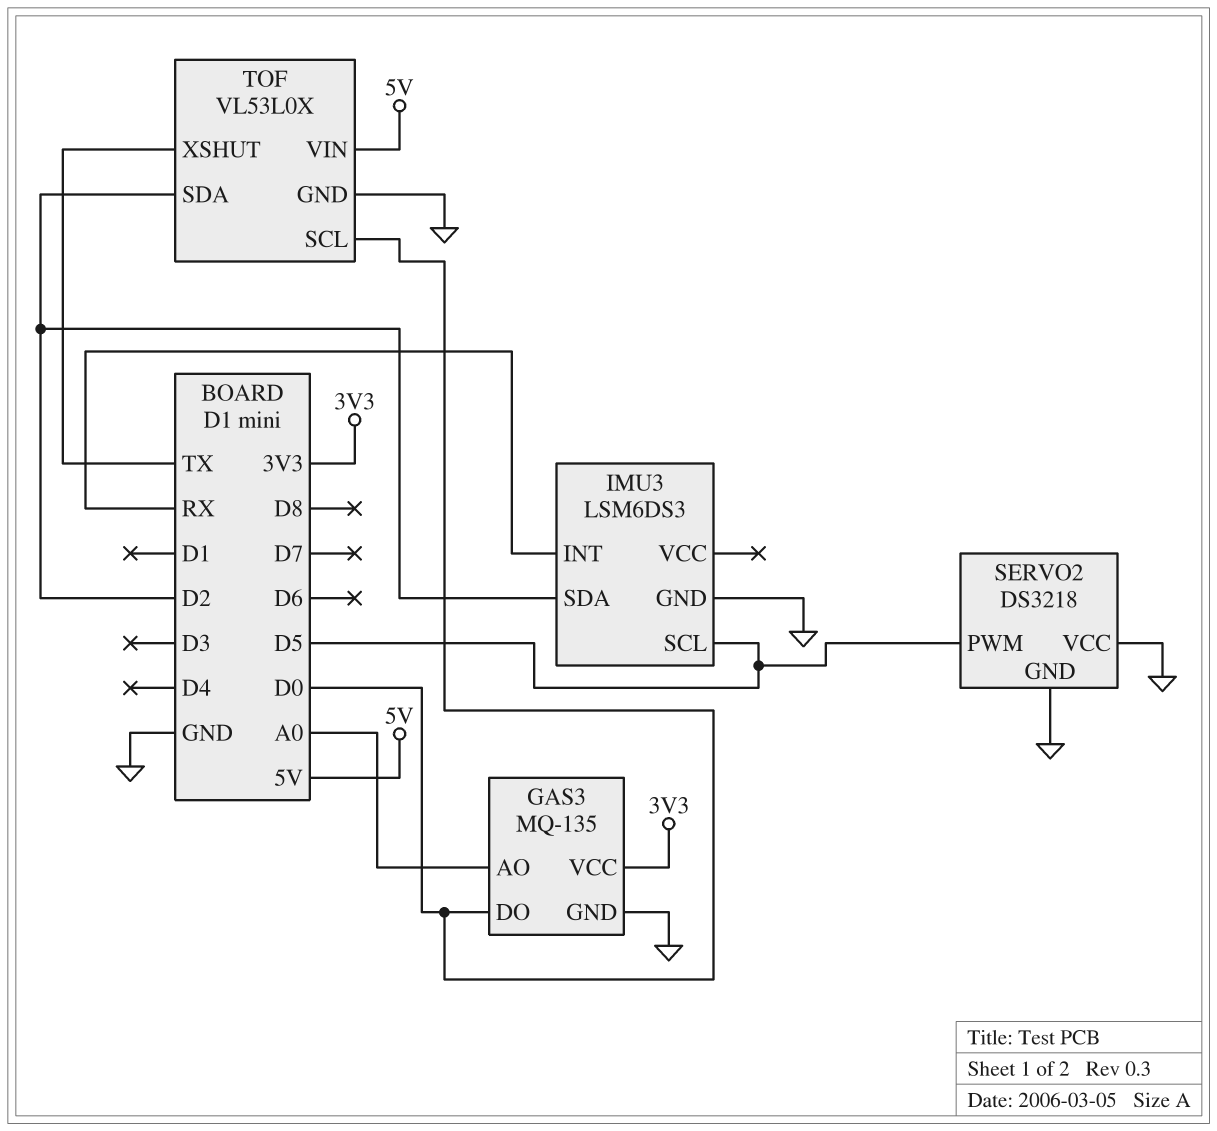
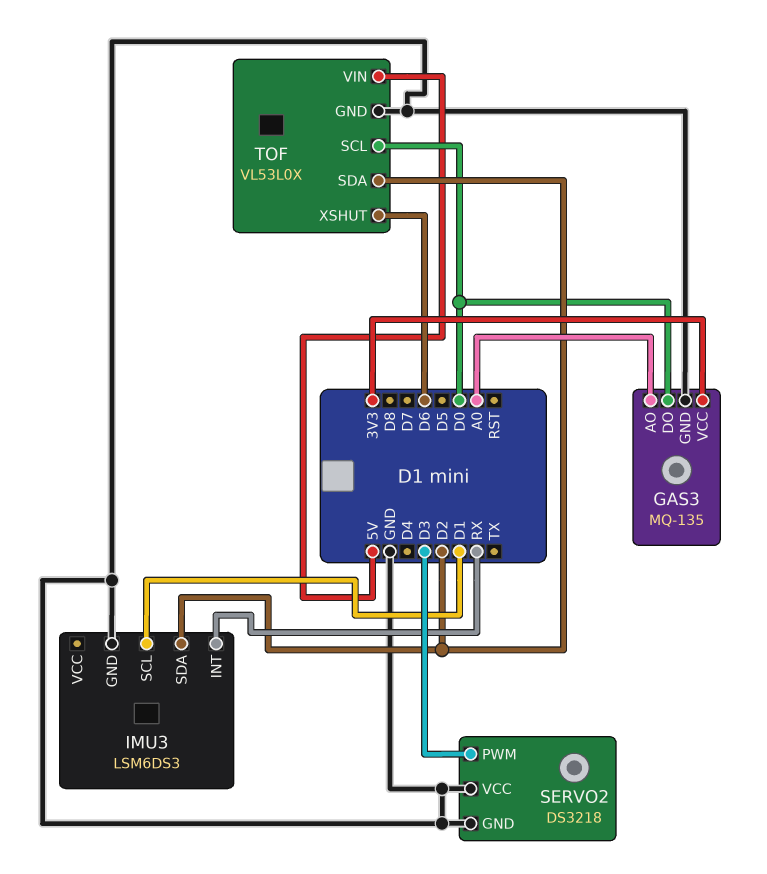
IMU3 pin SCL: D5 -> D1
SERVO2 pin PWM: D5 -> D3
TOF pin XSHUT: TX -> D6

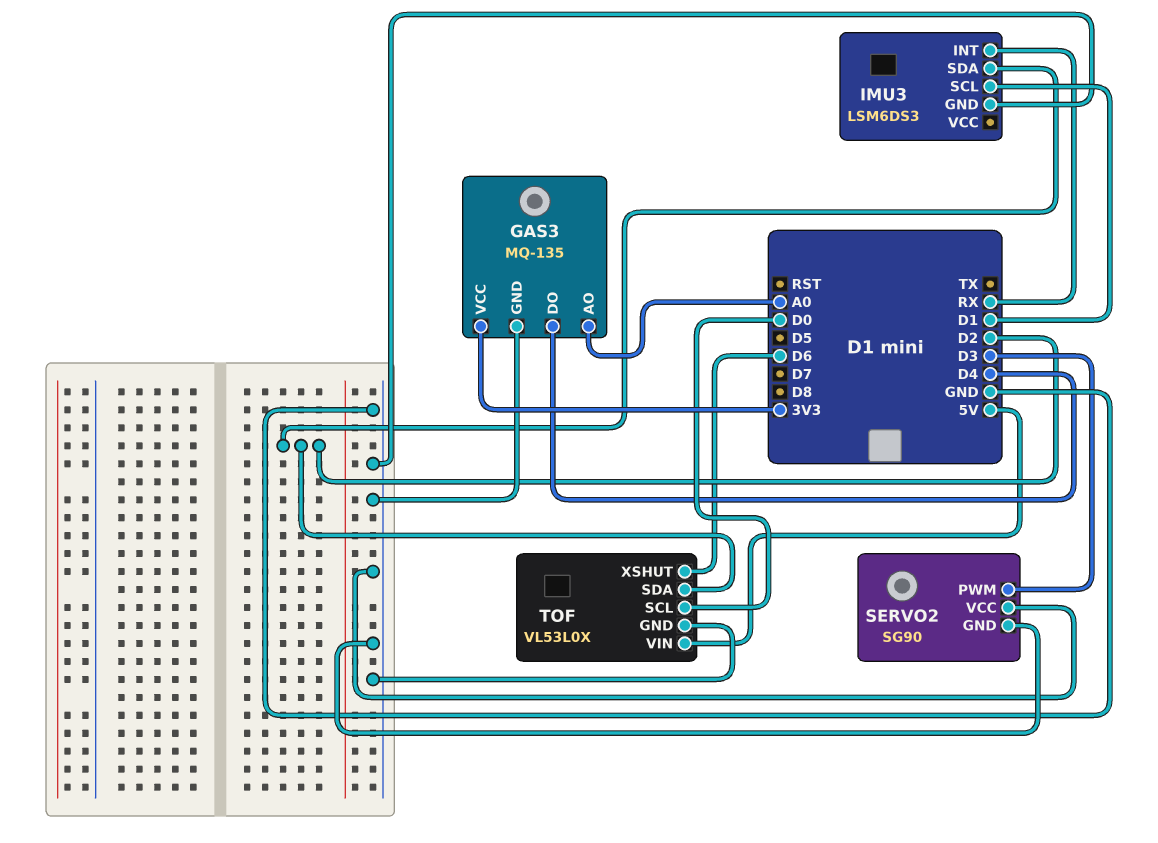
GAS3 pin DO: D0 -> D4
SERVO2: DS3218 -> SG90

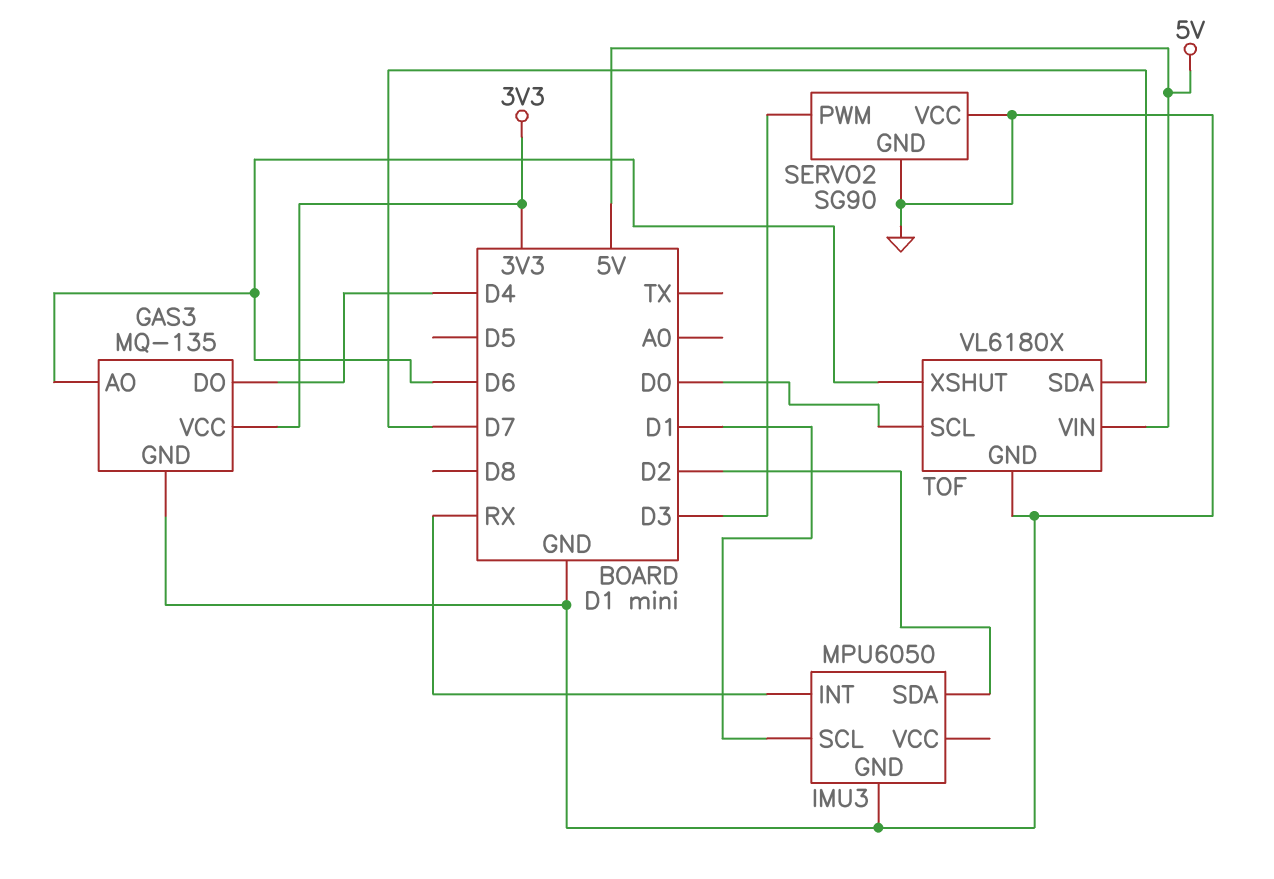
GAS3 pin AO: A0 -> D6
IMU3: LSM6DS3 -> MPU6050
TOF: VL53L0X -> VL6180X
TOF pin SDA: D2 -> D7

